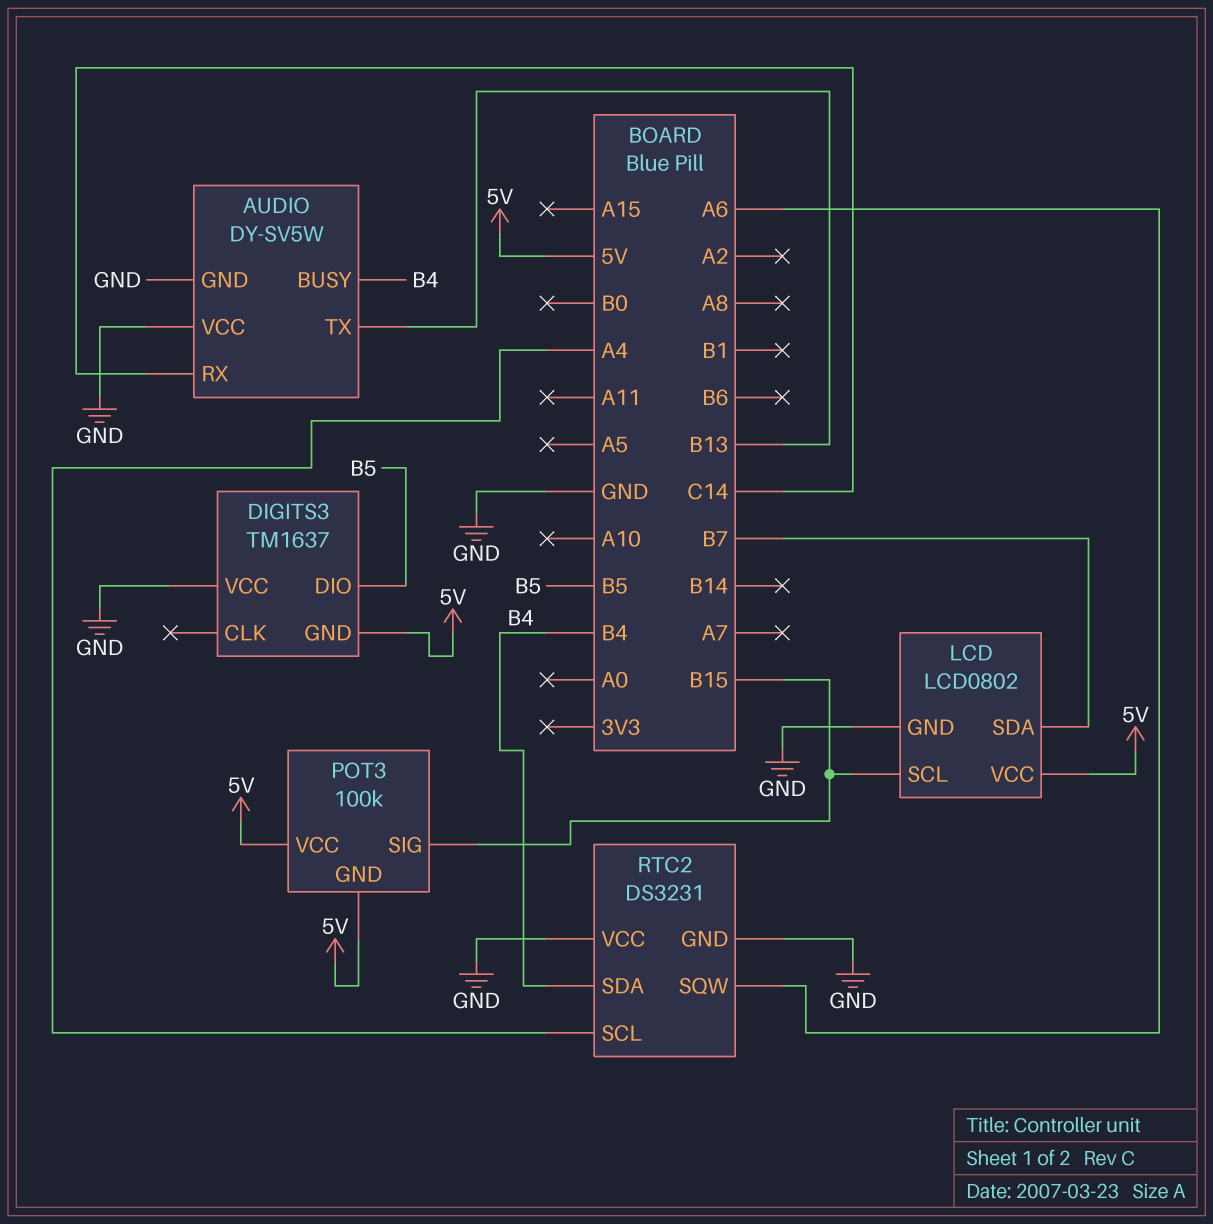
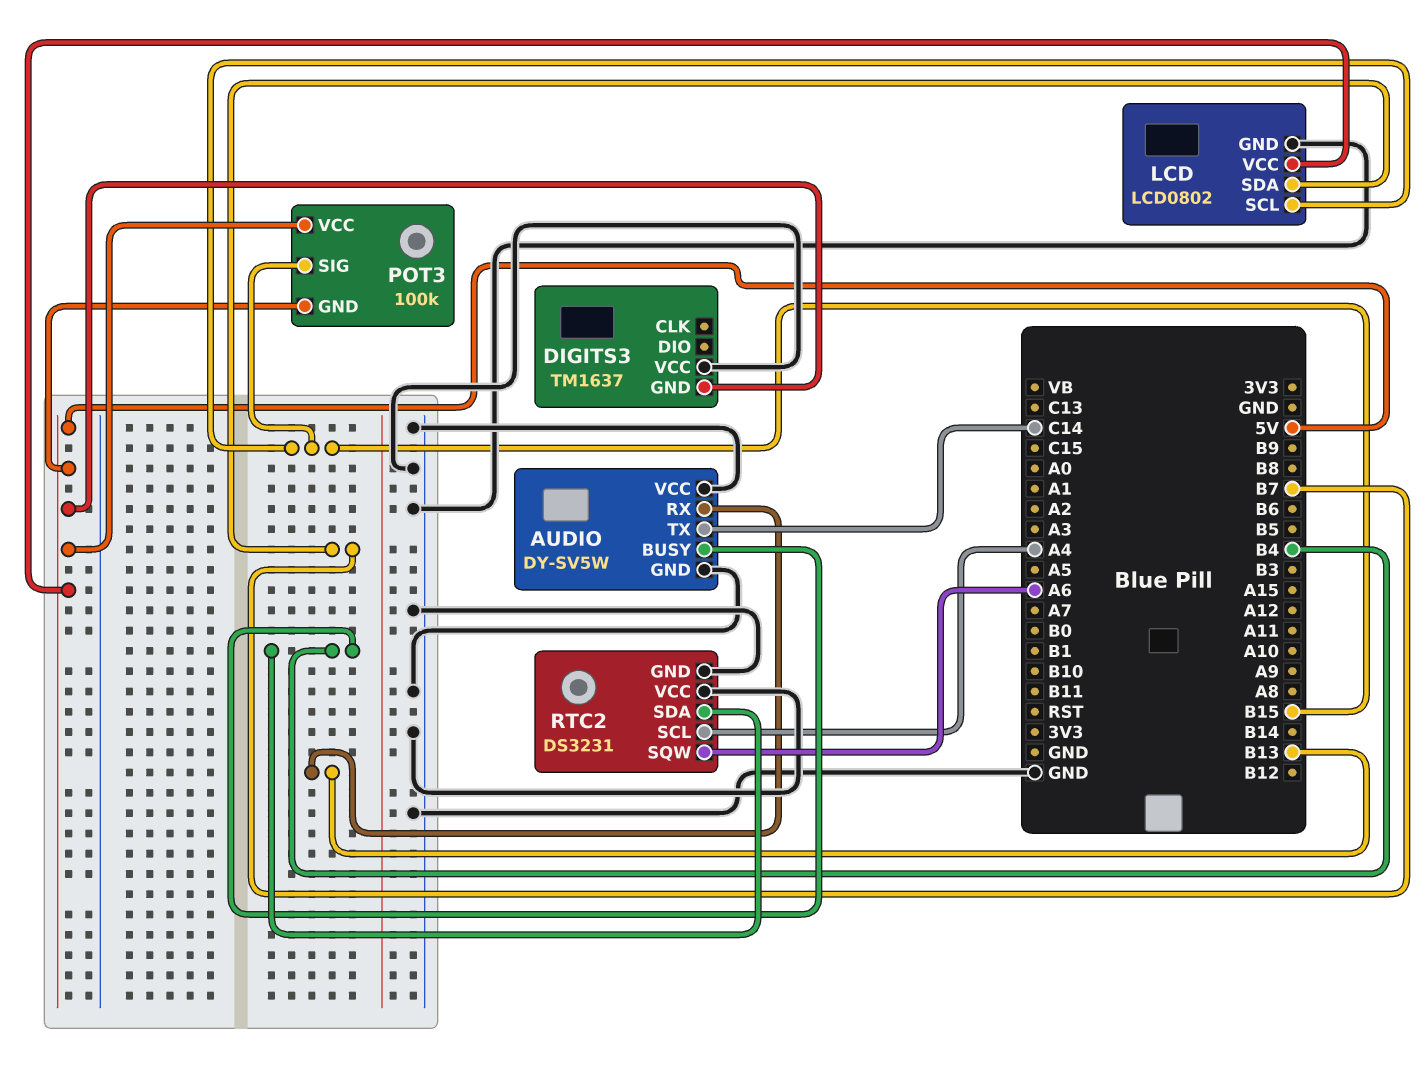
AUDIO pin RX: C14 -> B13
AUDIO pin TX: B13 -> C14
DIGITS3 pin DIO: B5 -> none

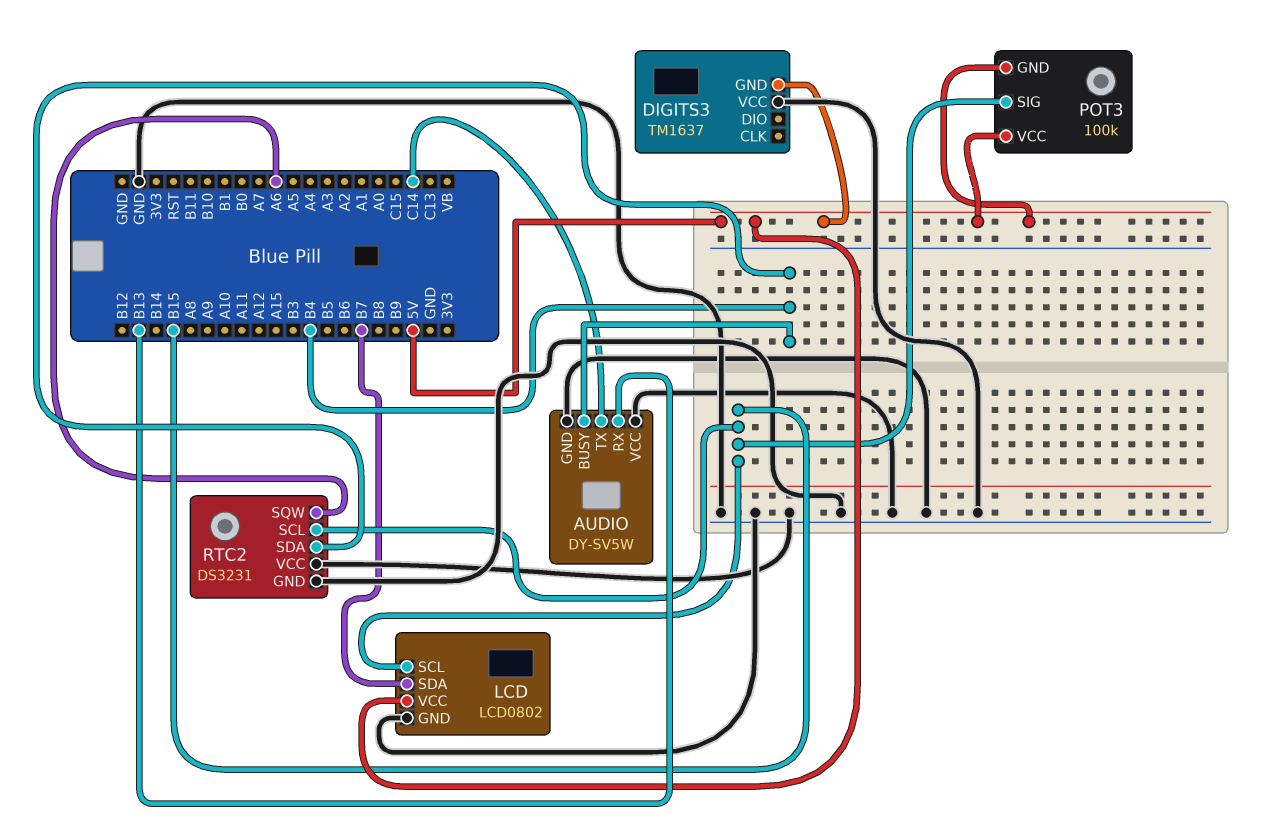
RTC2 pin SCL: A4 -> B15

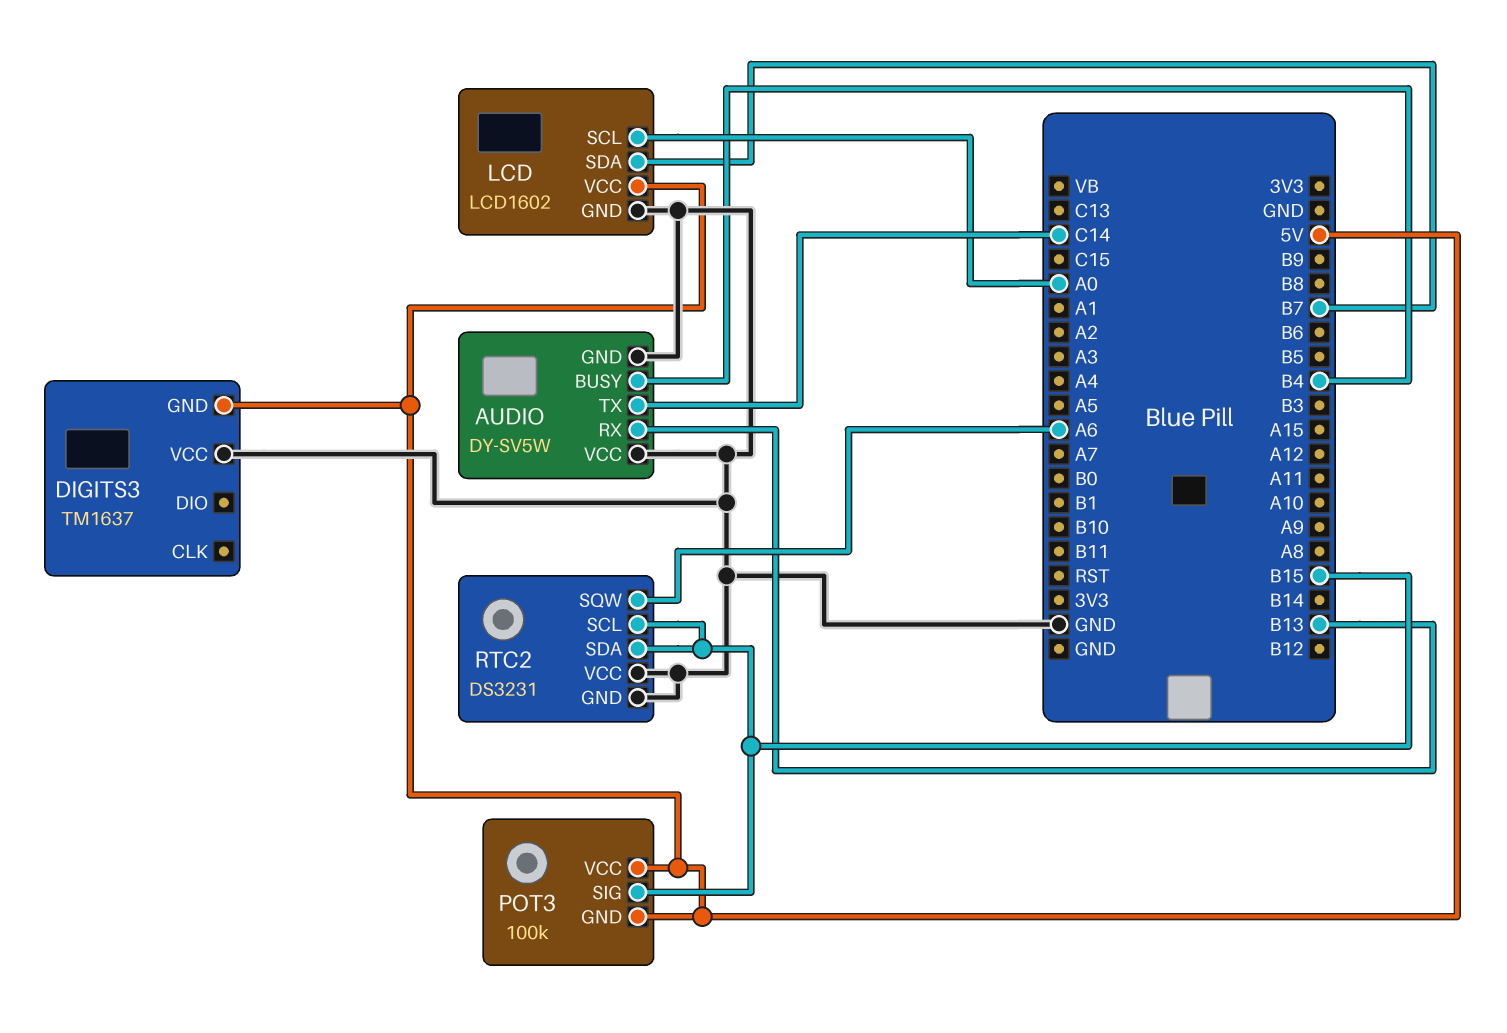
LCD: LCD0802 -> LCD1602
LCD pin SCL: B15 -> A0
RTC2 pin SDA: B4 -> B15

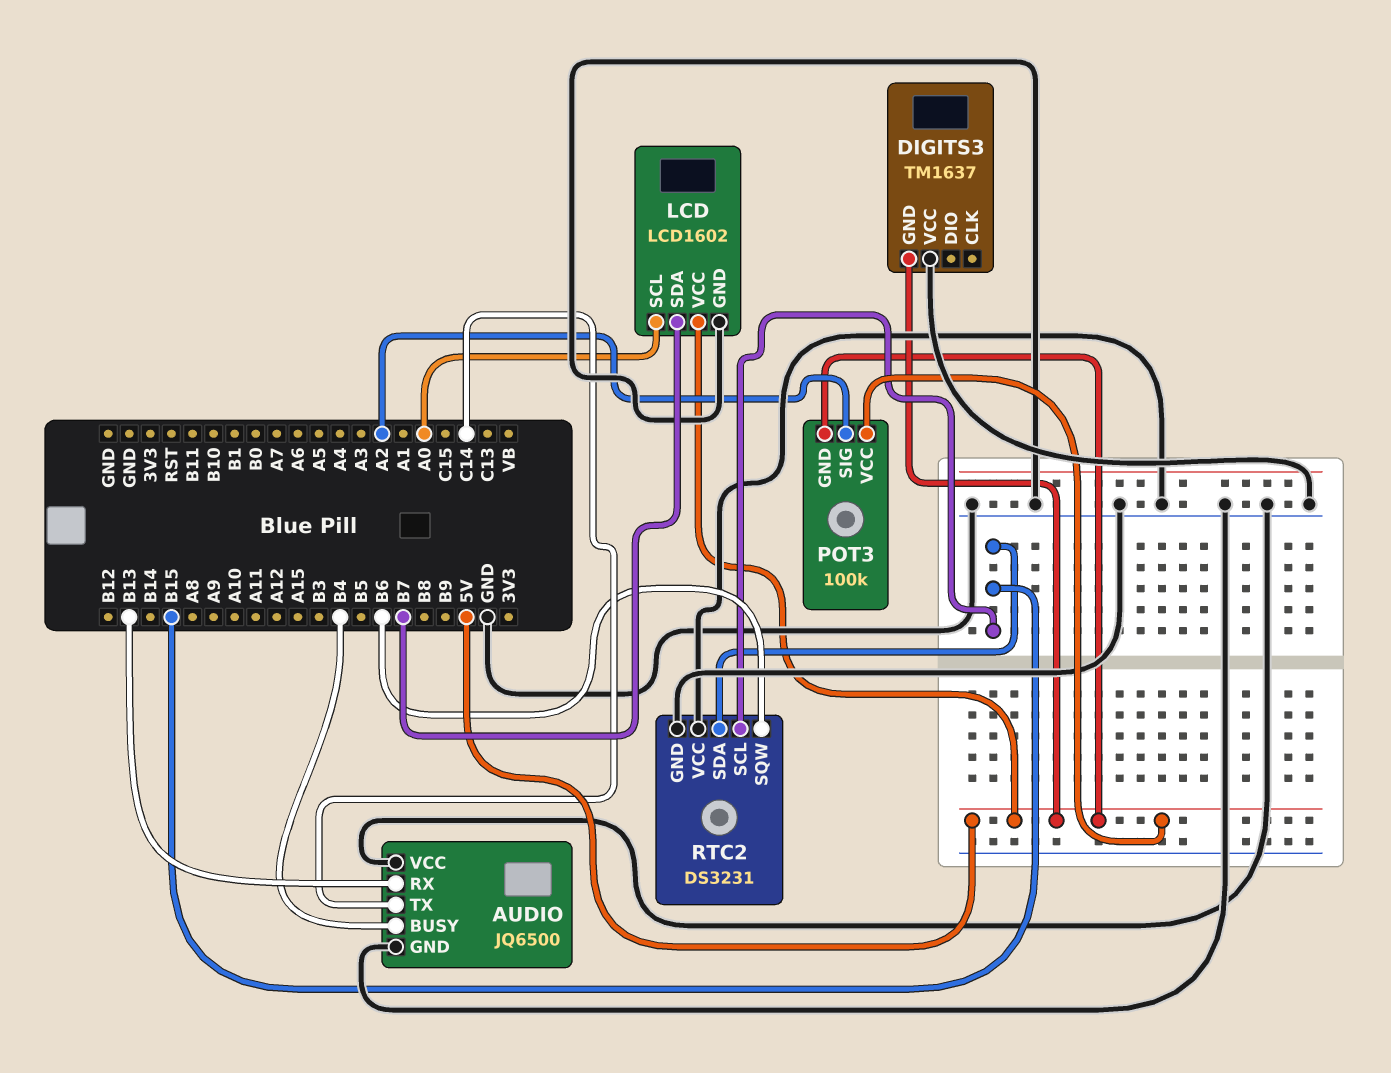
AUDIO: DY-SV5W -> JQ6500
POT3 pin SIG: B15 -> A2
RTC2 pin SQW: A6 -> B6

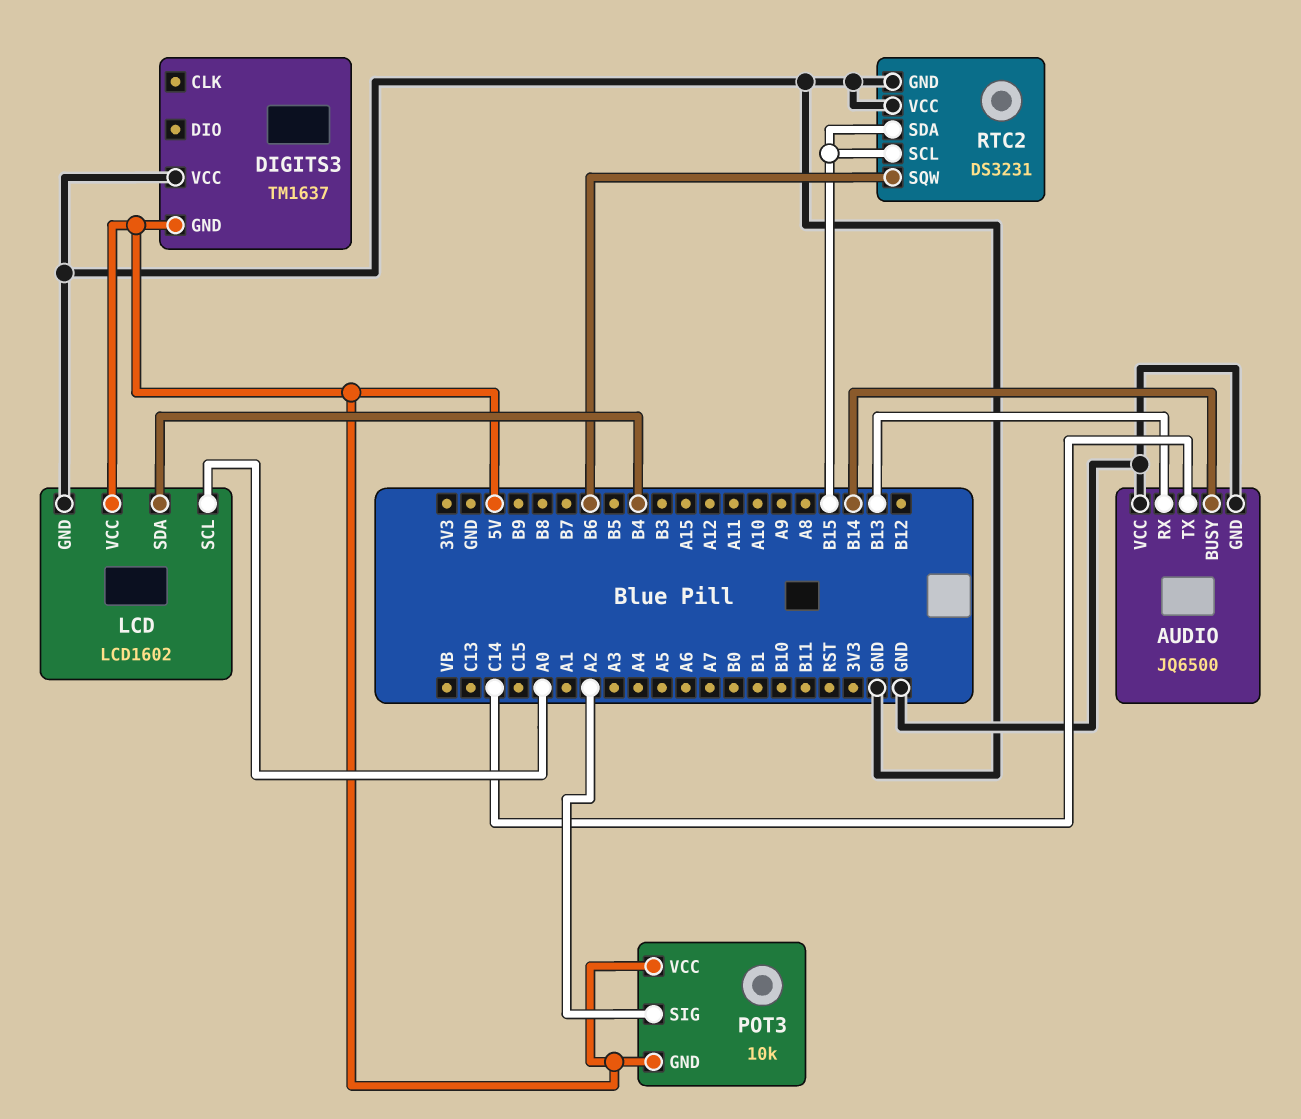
AUDIO pin BUSY: B4 -> B14
LCD pin SDA: B7 -> B4
POT3: 100k -> 10k

